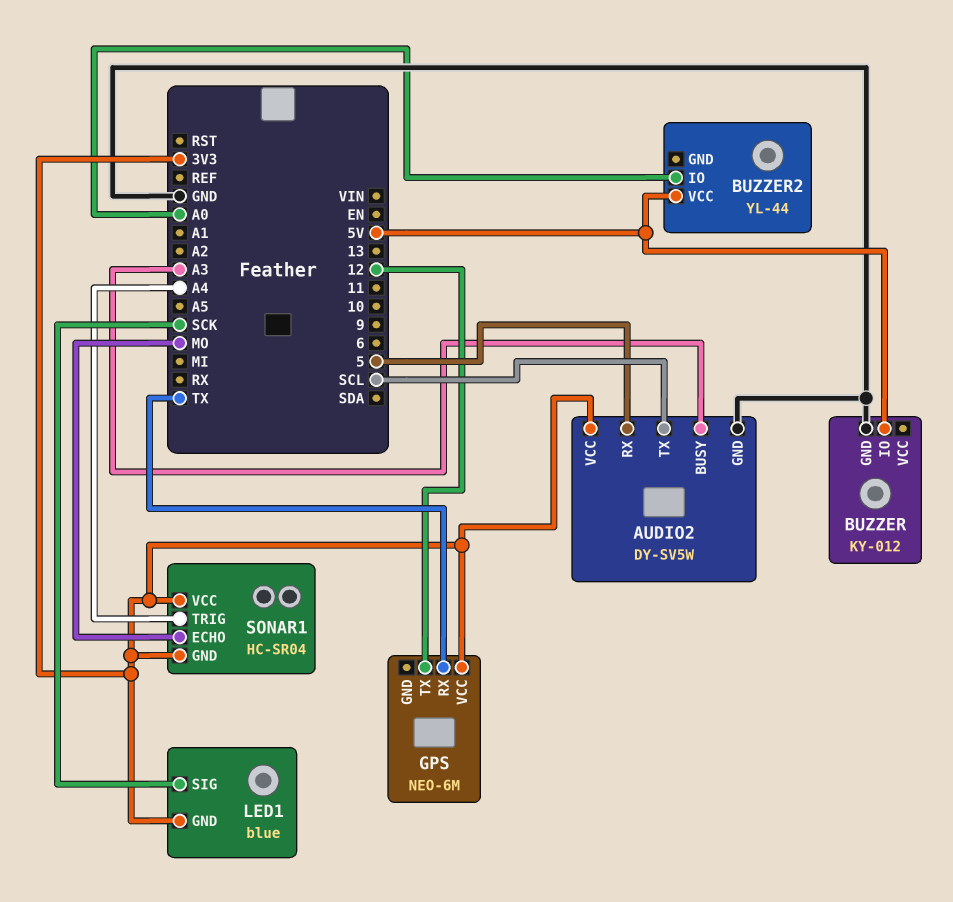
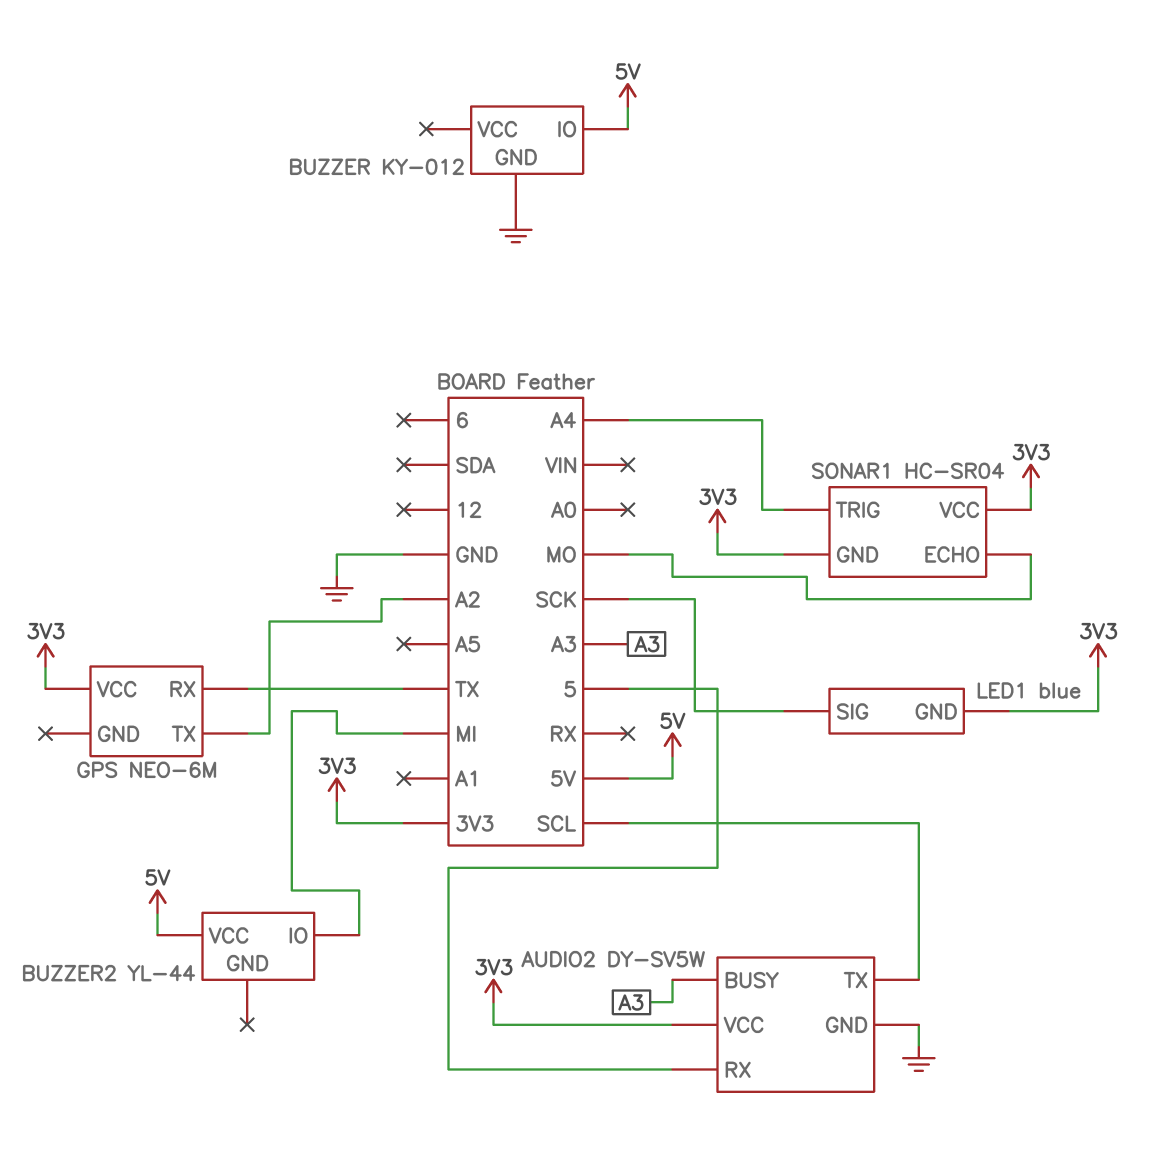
BUZZER2 pin IO: A0 -> MI
GPS pin TX: 12 -> A2

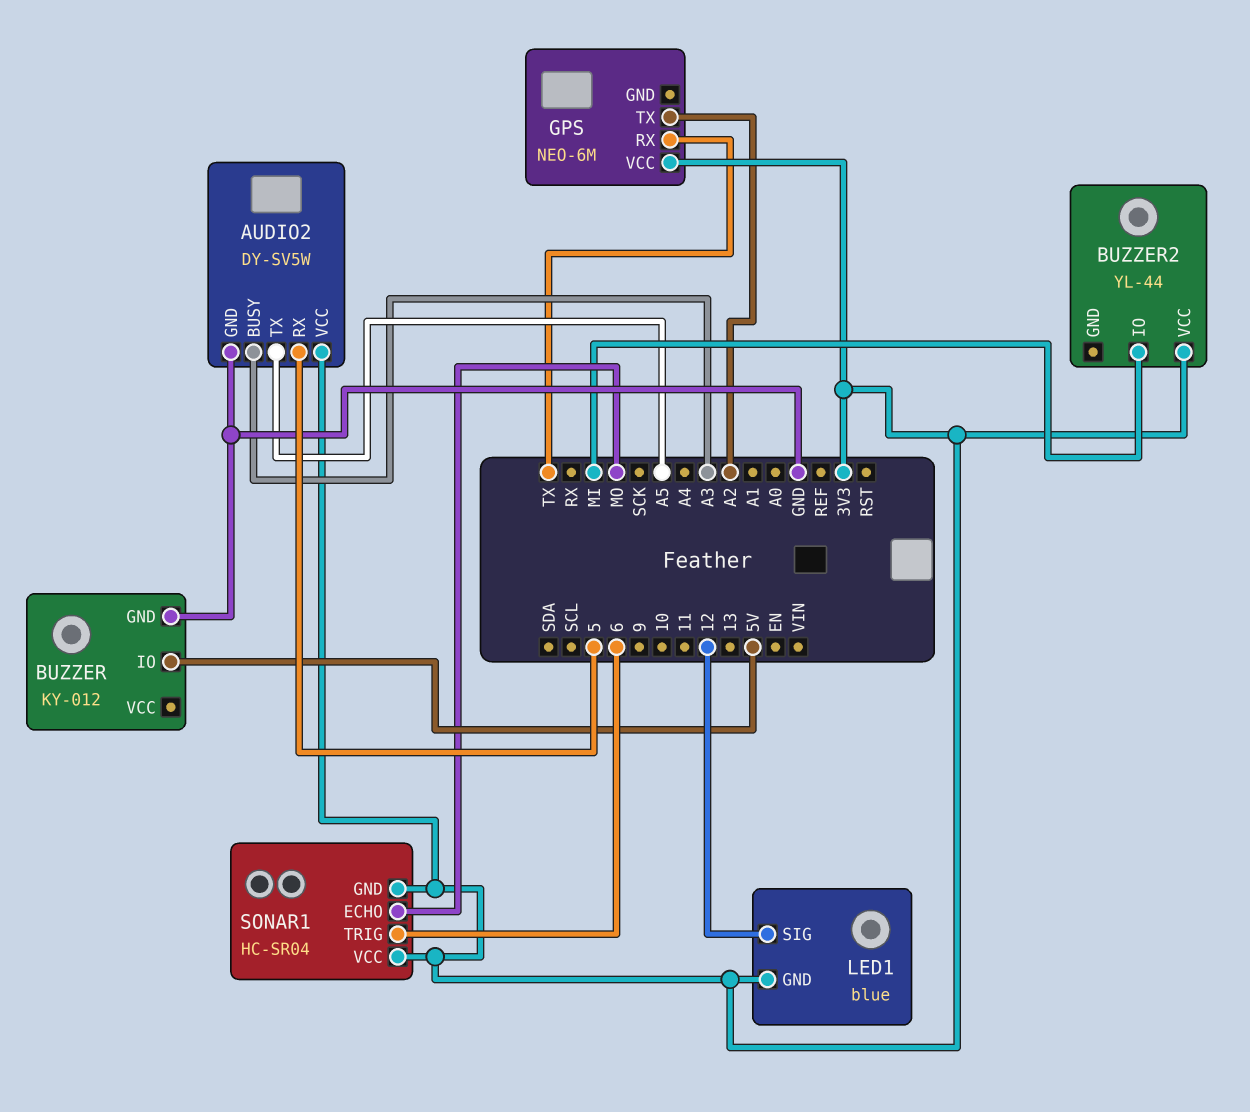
AUDIO2 pin TX: SCL -> A5
BUZZER2 pin VCC: 5V -> 3V3
LED1 pin SIG: SCK -> 12
SONAR1 pin TRIG: A4 -> 6

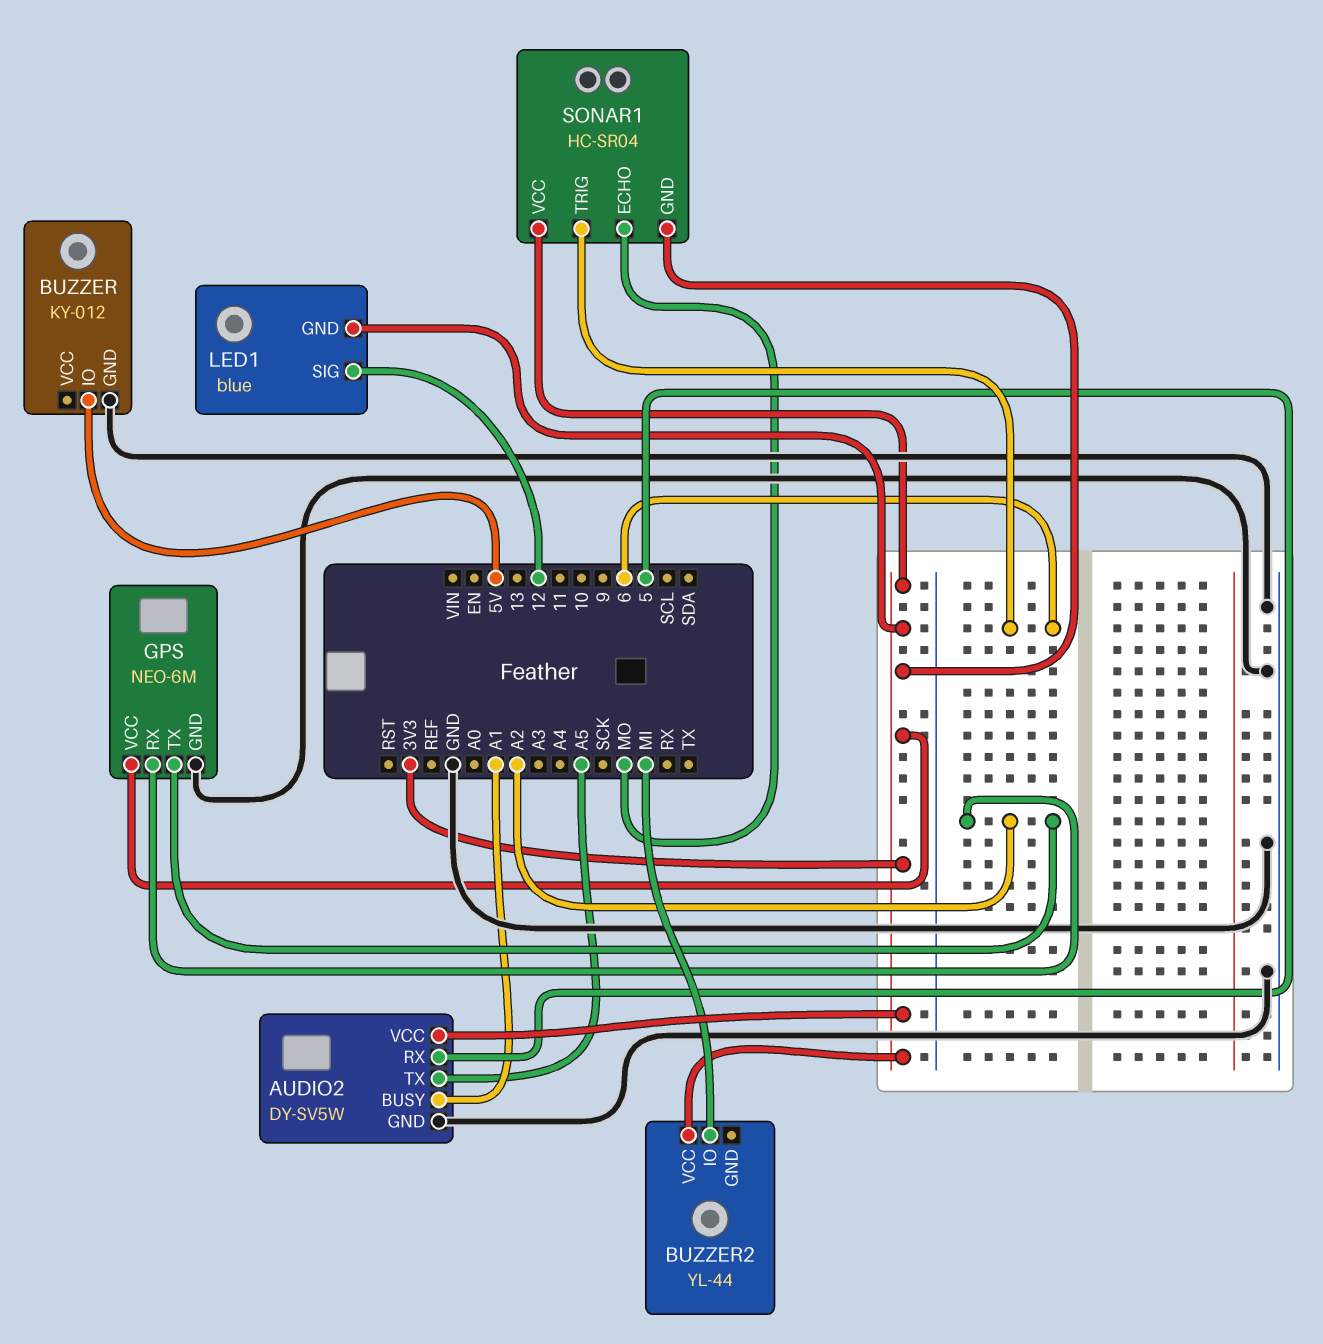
AUDIO2 pin BUSY: A3 -> A1
GPS pin GND: none -> GND
GPS pin RX: TX -> A2

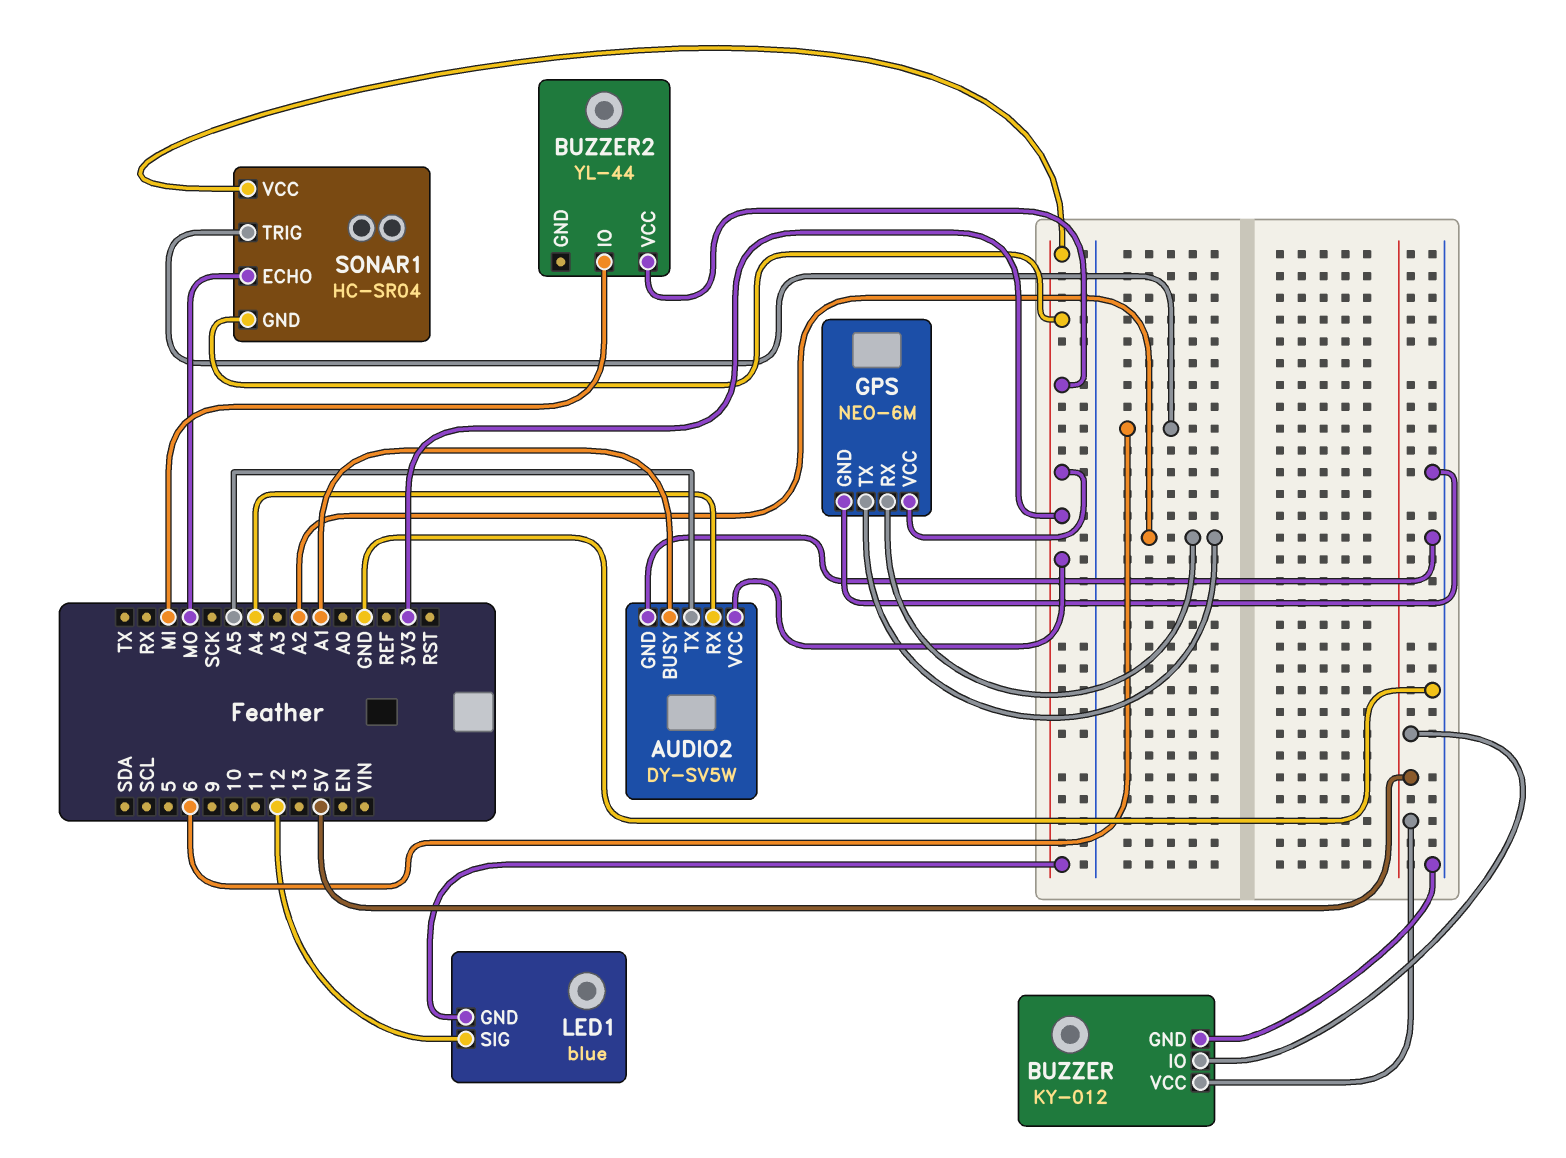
AUDIO2 pin RX: 5 -> A4
BUZZER pin VCC: none -> 5V

